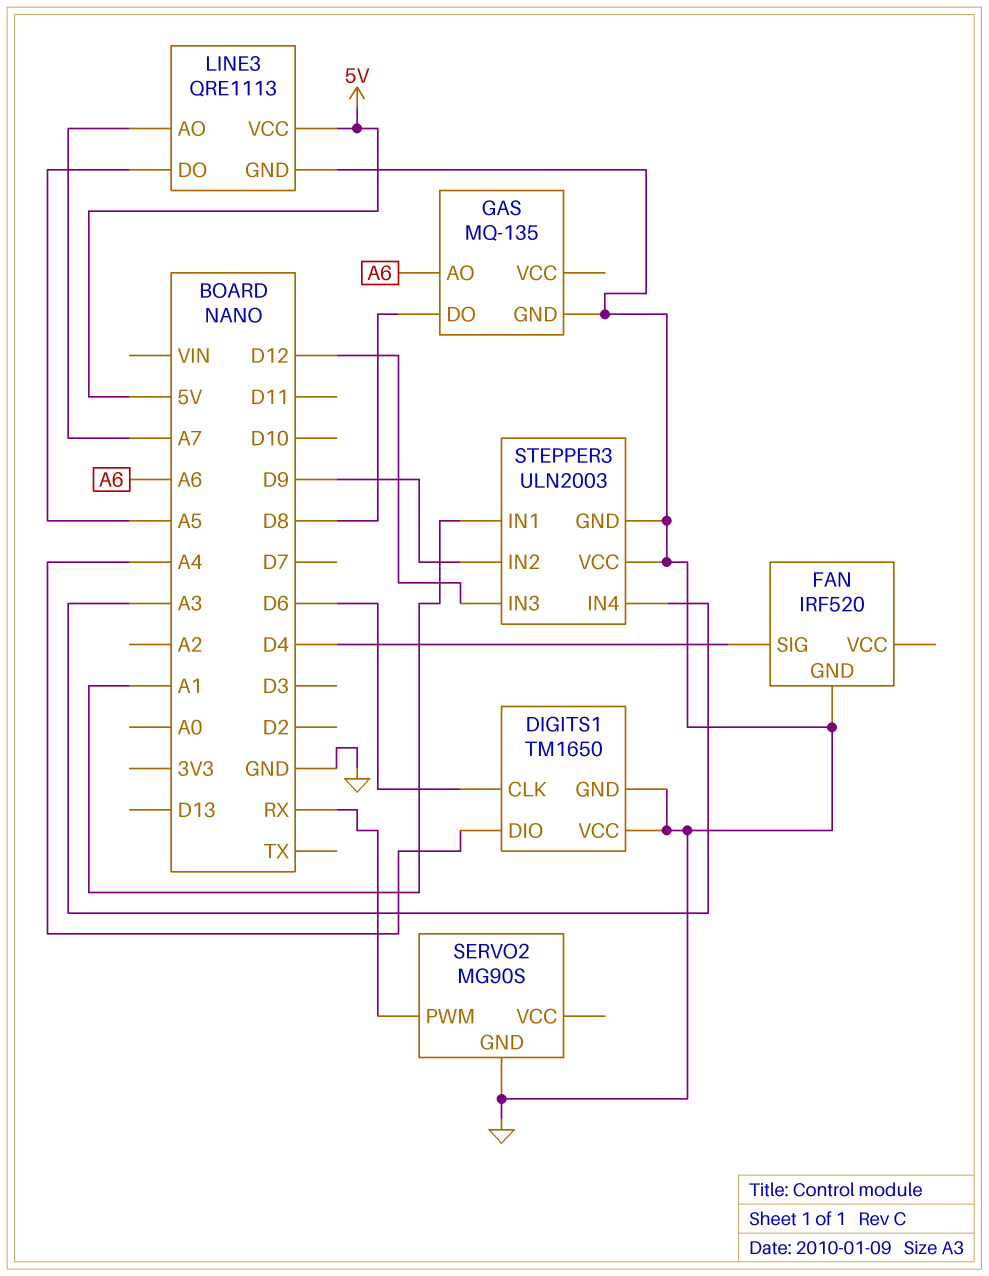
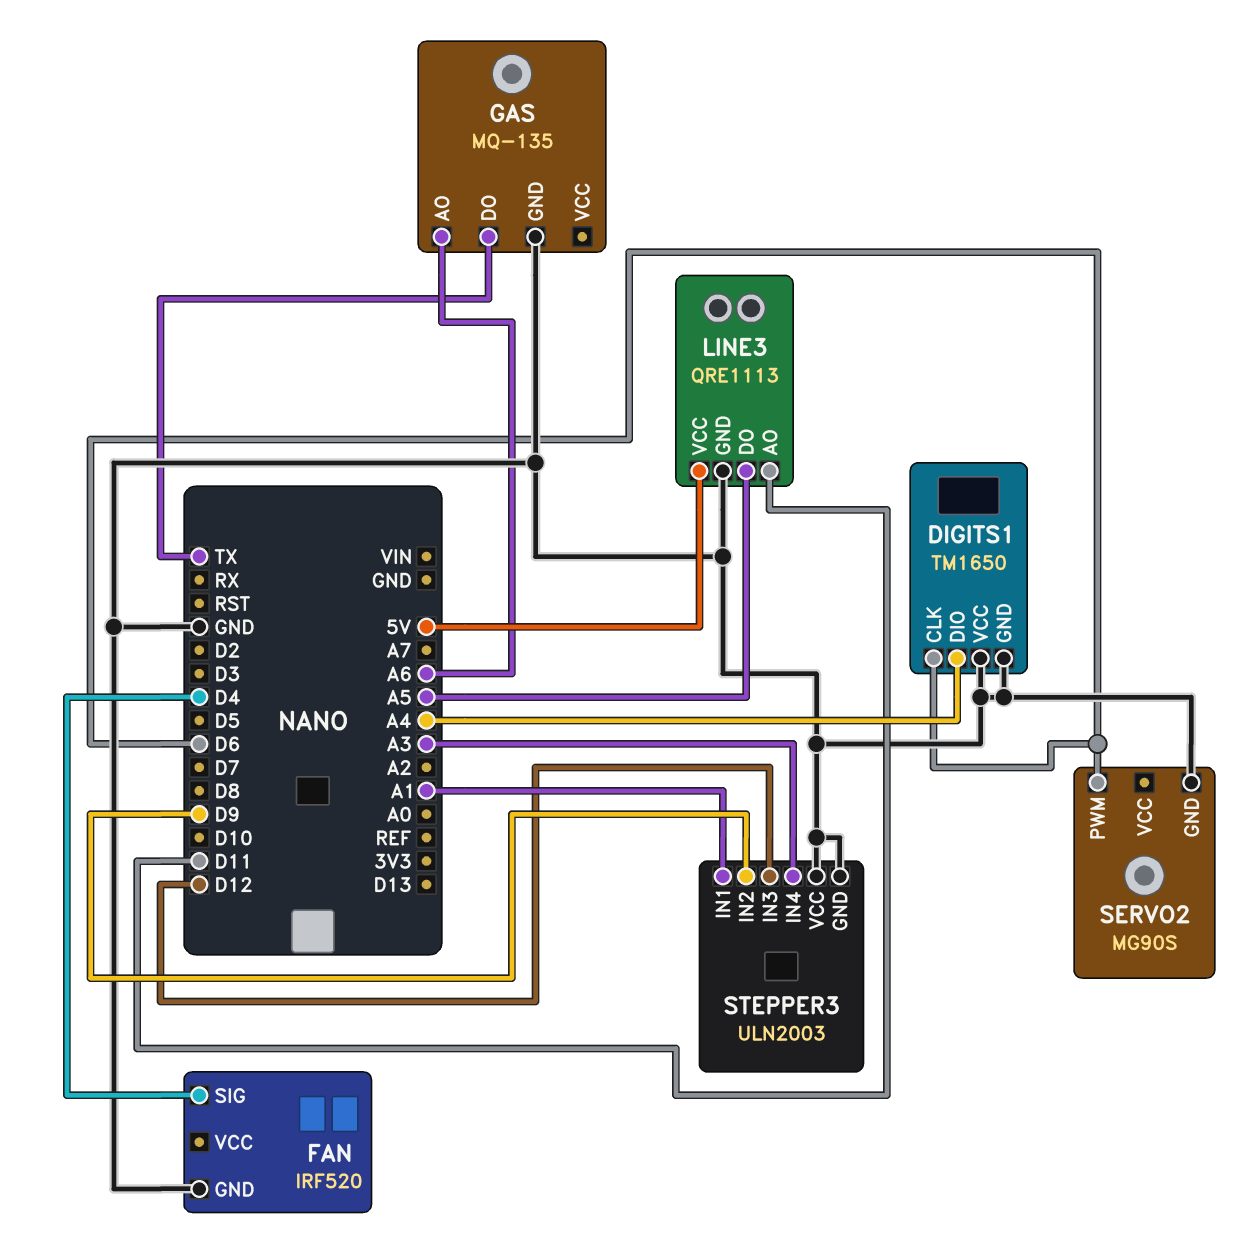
GAS pin DO: D8 -> TX
LINE3 pin AO: A7 -> D11
SERVO2 pin PWM: RX -> D6

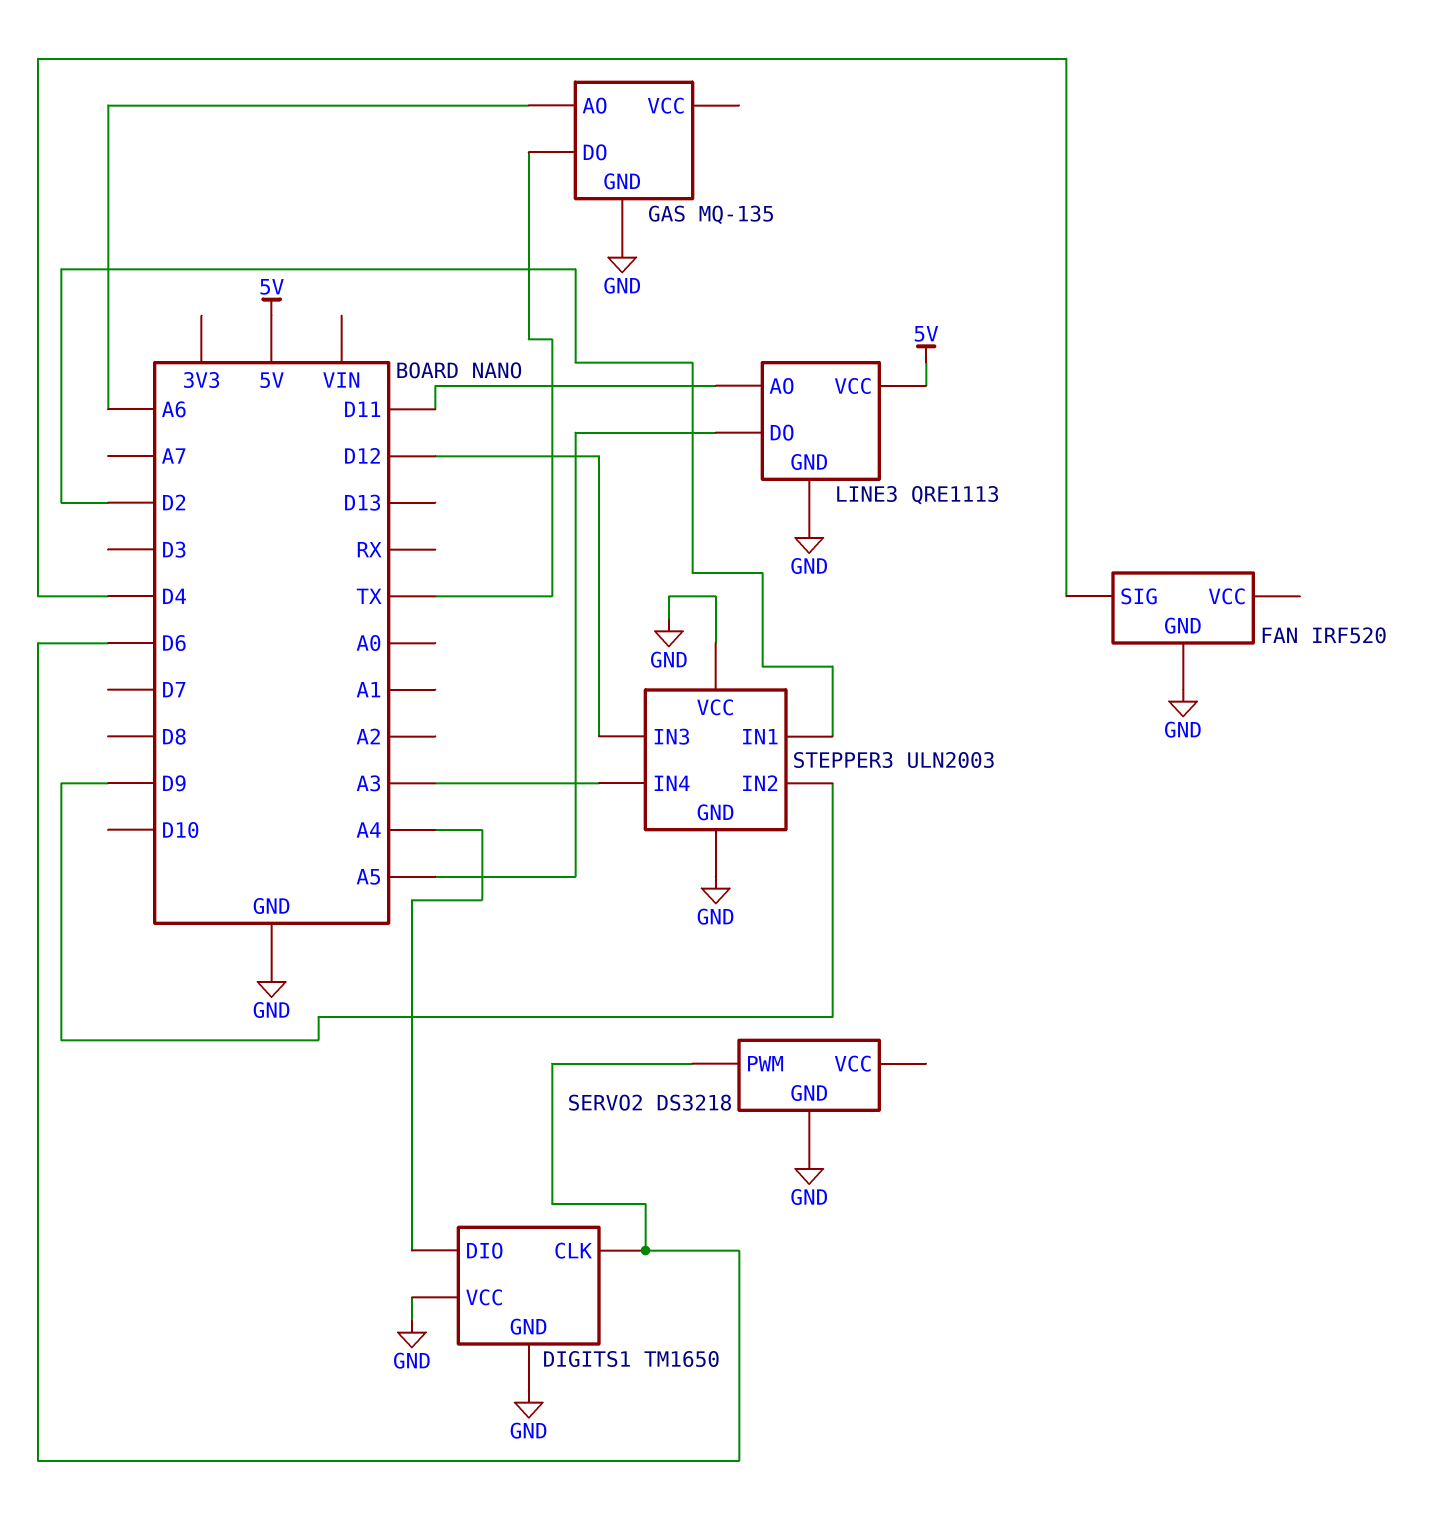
SERVO2: MG90S -> DS3218
STEPPER3 pin IN1: A1 -> D2

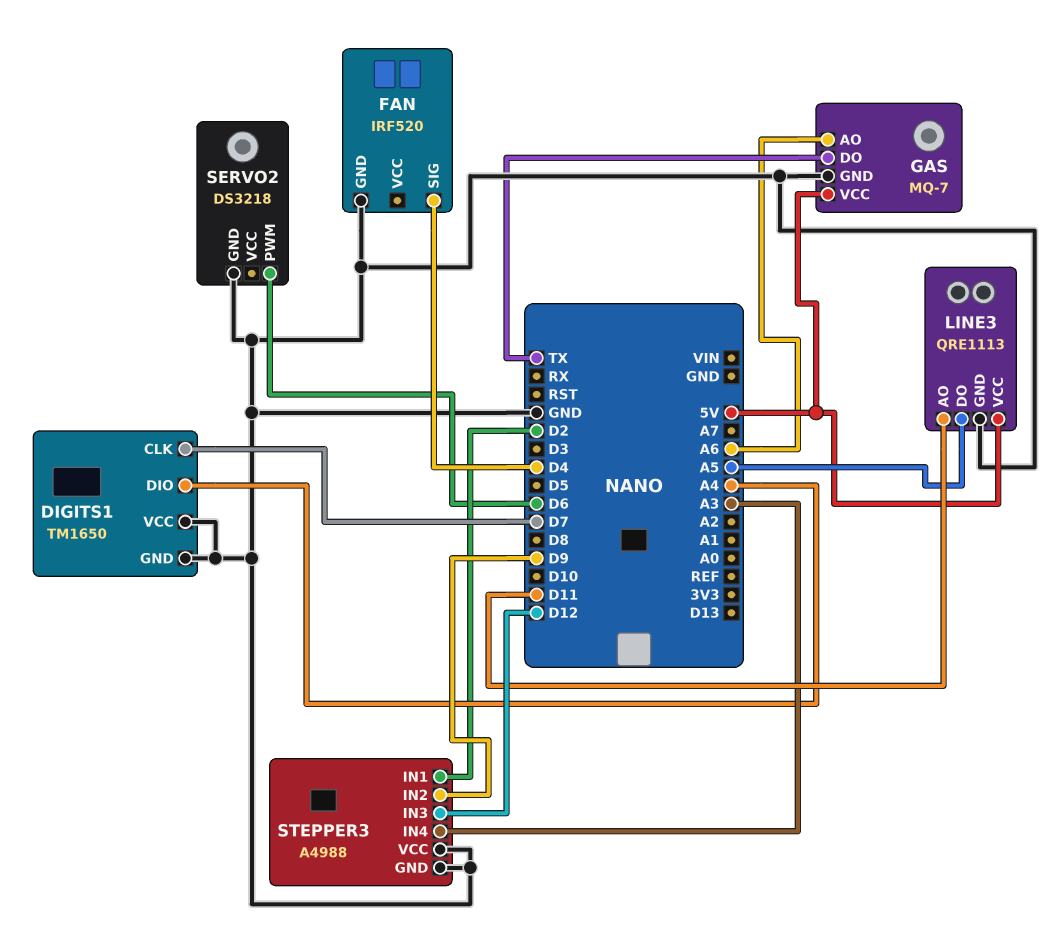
DIGITS1 pin CLK: D6 -> D7
GAS: MQ-135 -> MQ-7
GAS pin VCC: none -> 5V
STEPPER3: ULN2003 -> A4988

